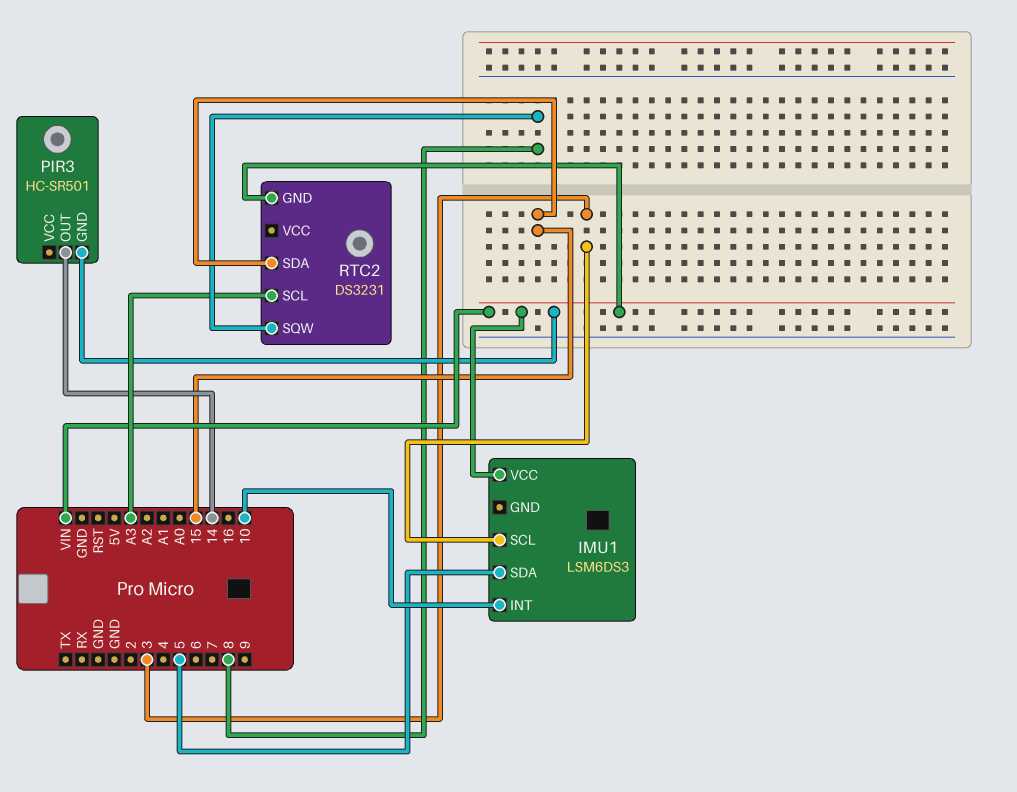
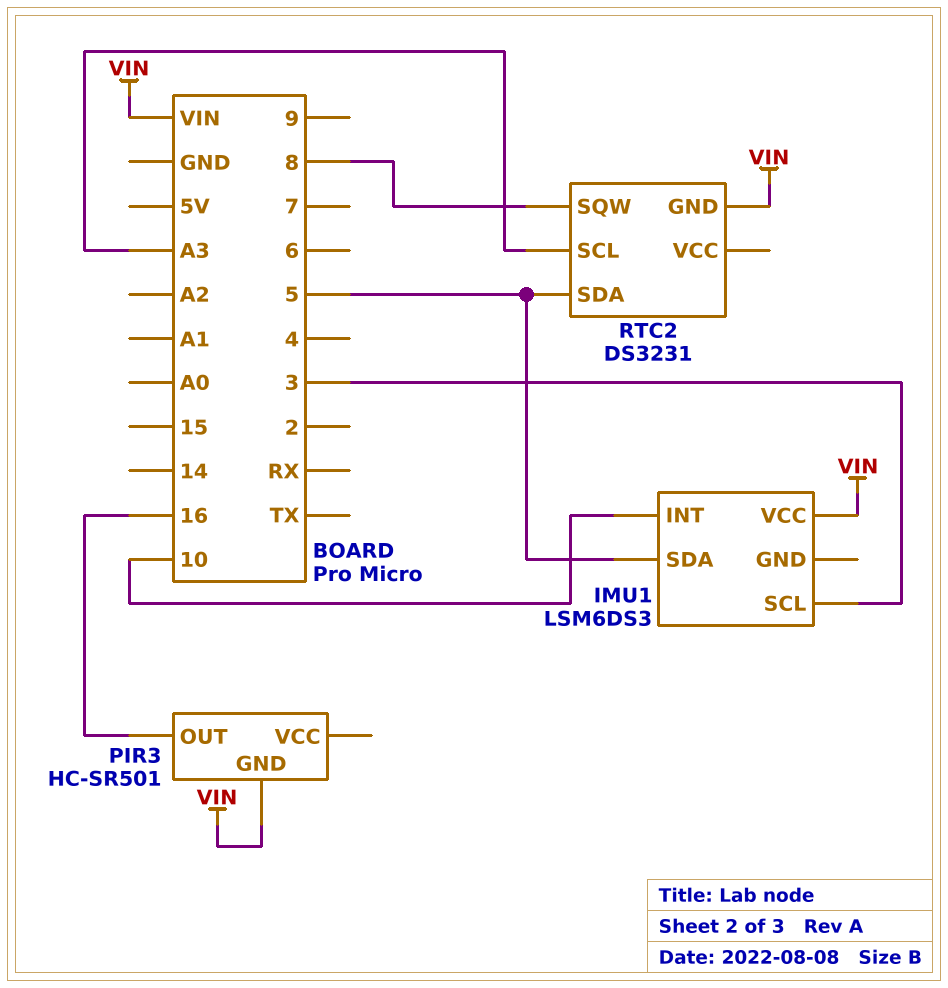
PIR3 pin OUT: 14 -> 16
RTC2 pin SDA: 15 -> 5

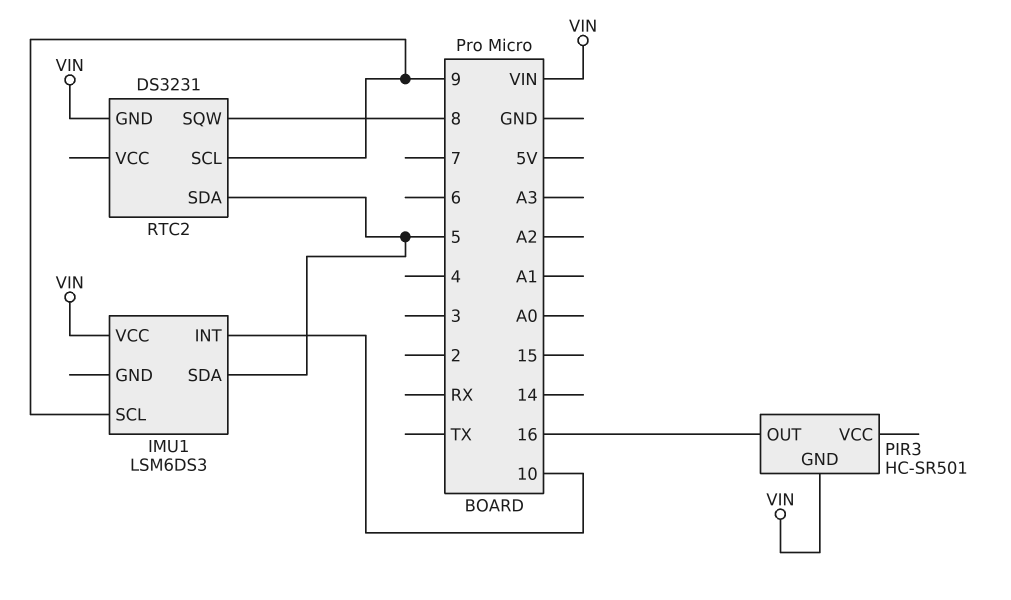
IMU1 pin SCL: 3 -> 9
RTC2 pin SCL: A3 -> 9

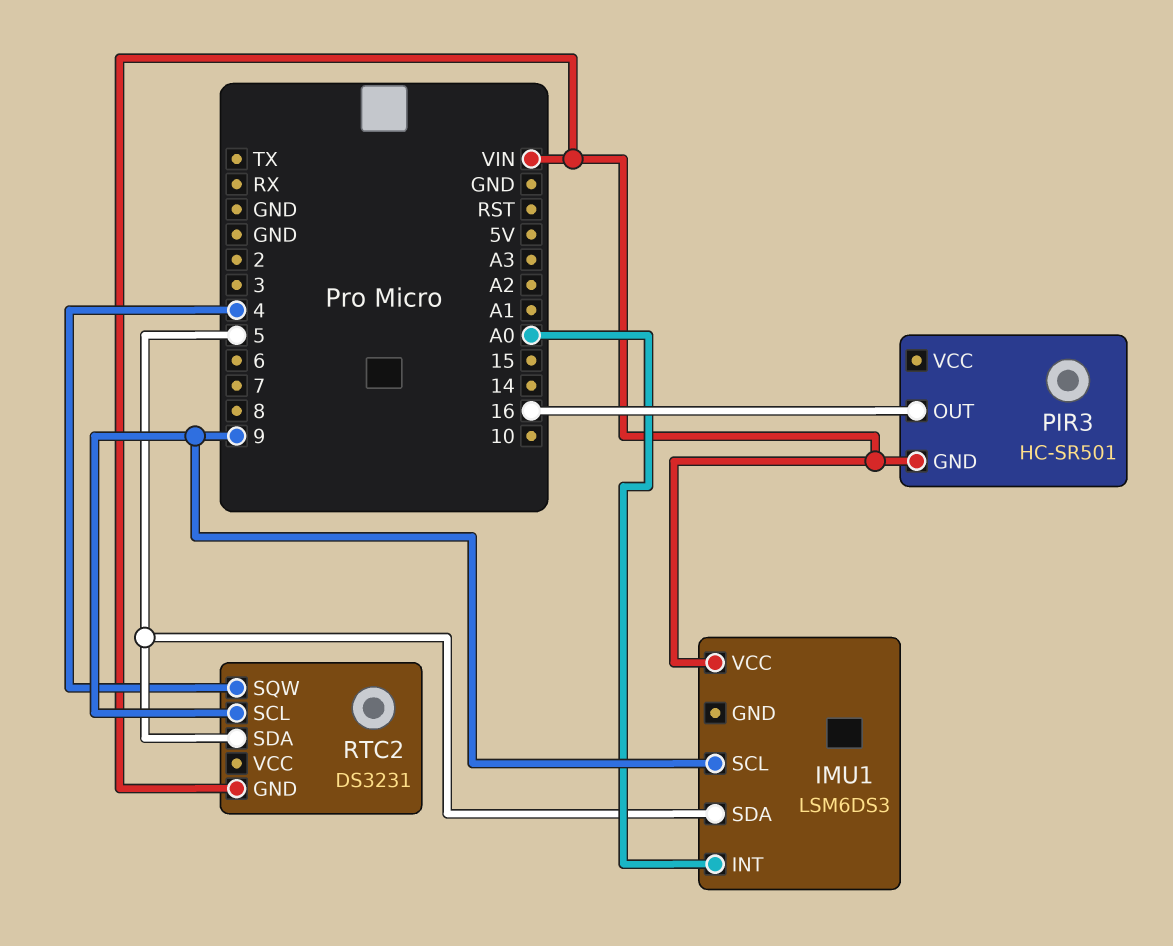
IMU1 pin INT: 10 -> A0
RTC2 pin SQW: 8 -> 4

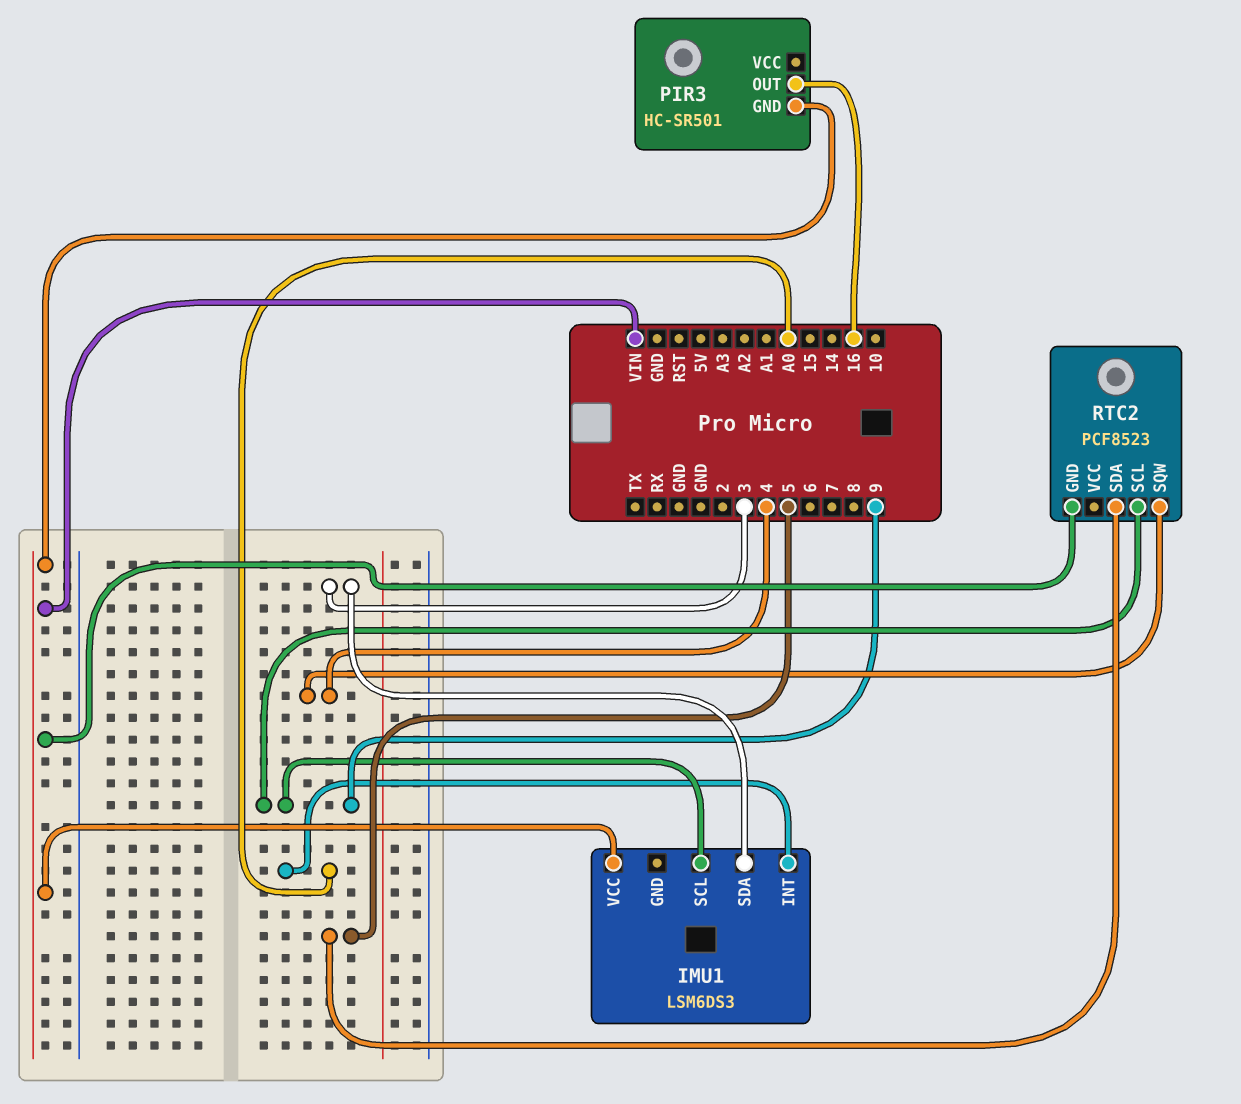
IMU1 pin SDA: 5 -> 3
RTC2: DS3231 -> PCF8523

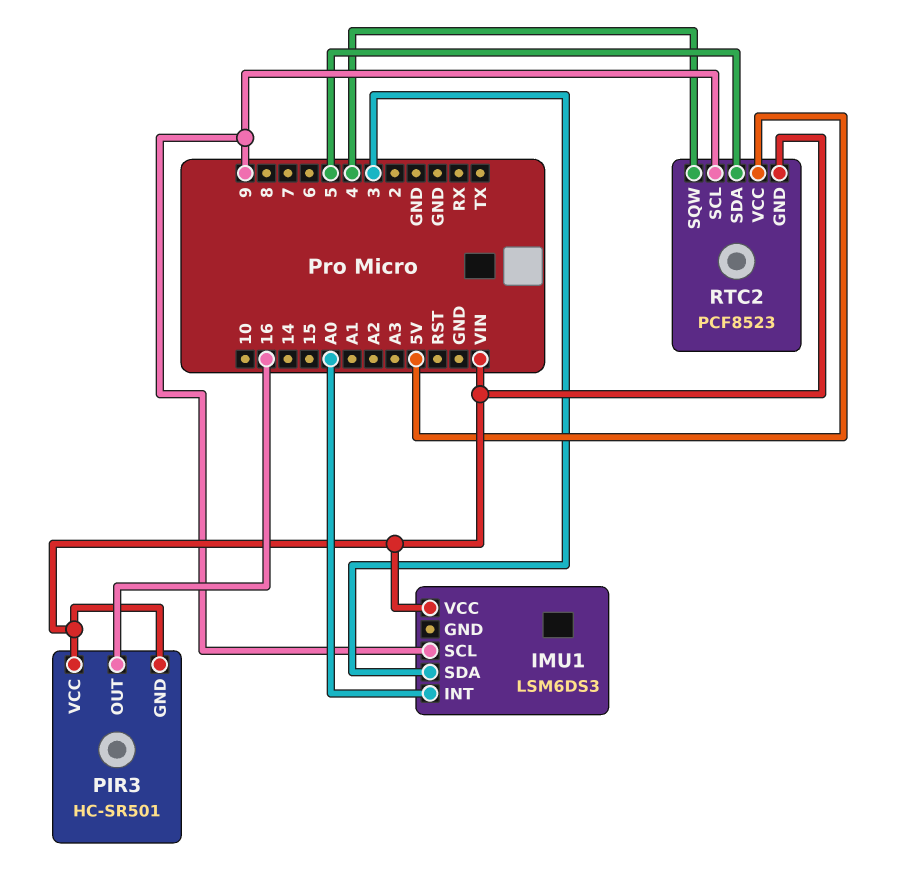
PIR3 pin VCC: none -> VIN
RTC2 pin VCC: none -> 5V

